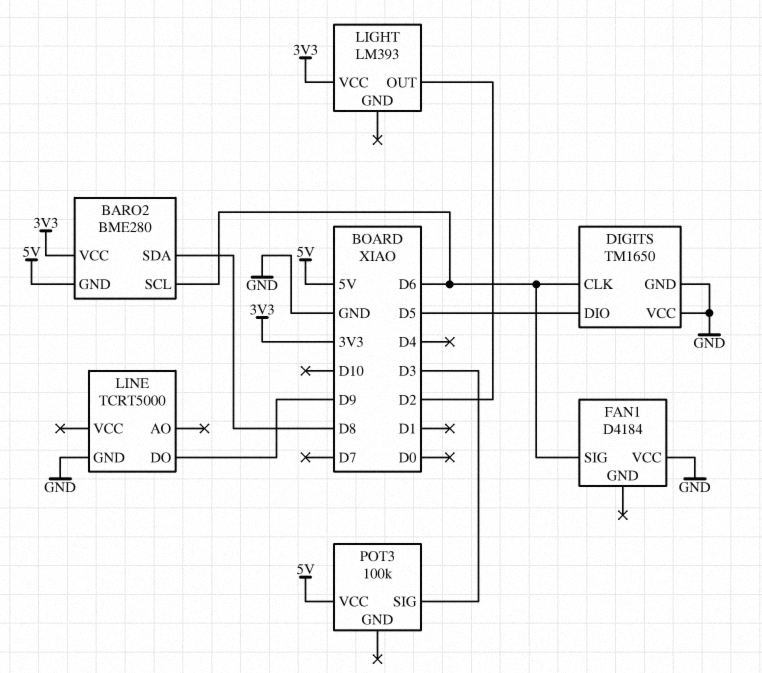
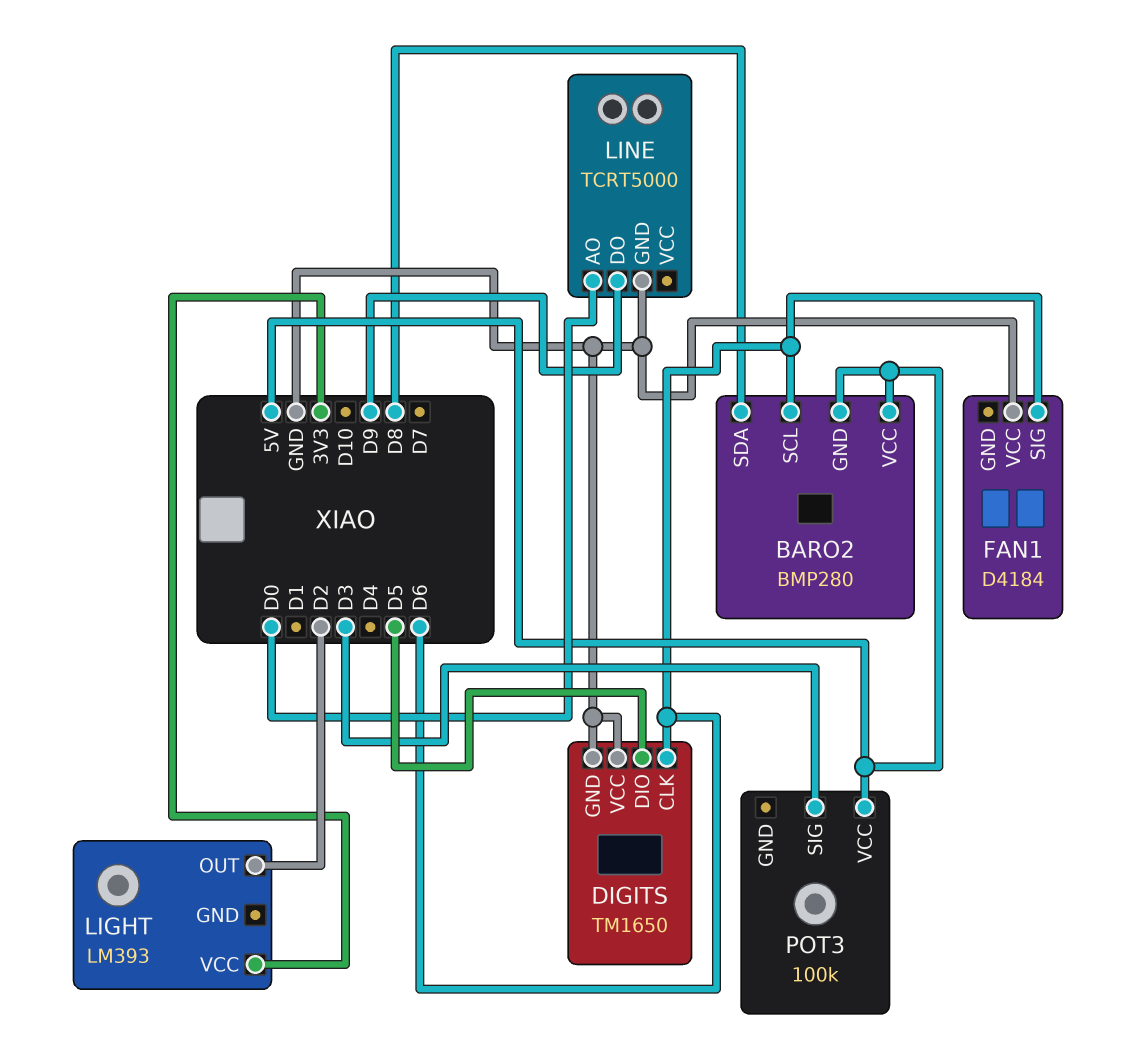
BARO2: BME280 -> BMP280
BARO2 pin VCC: 3V3 -> 5V
LINE pin AO: none -> D0

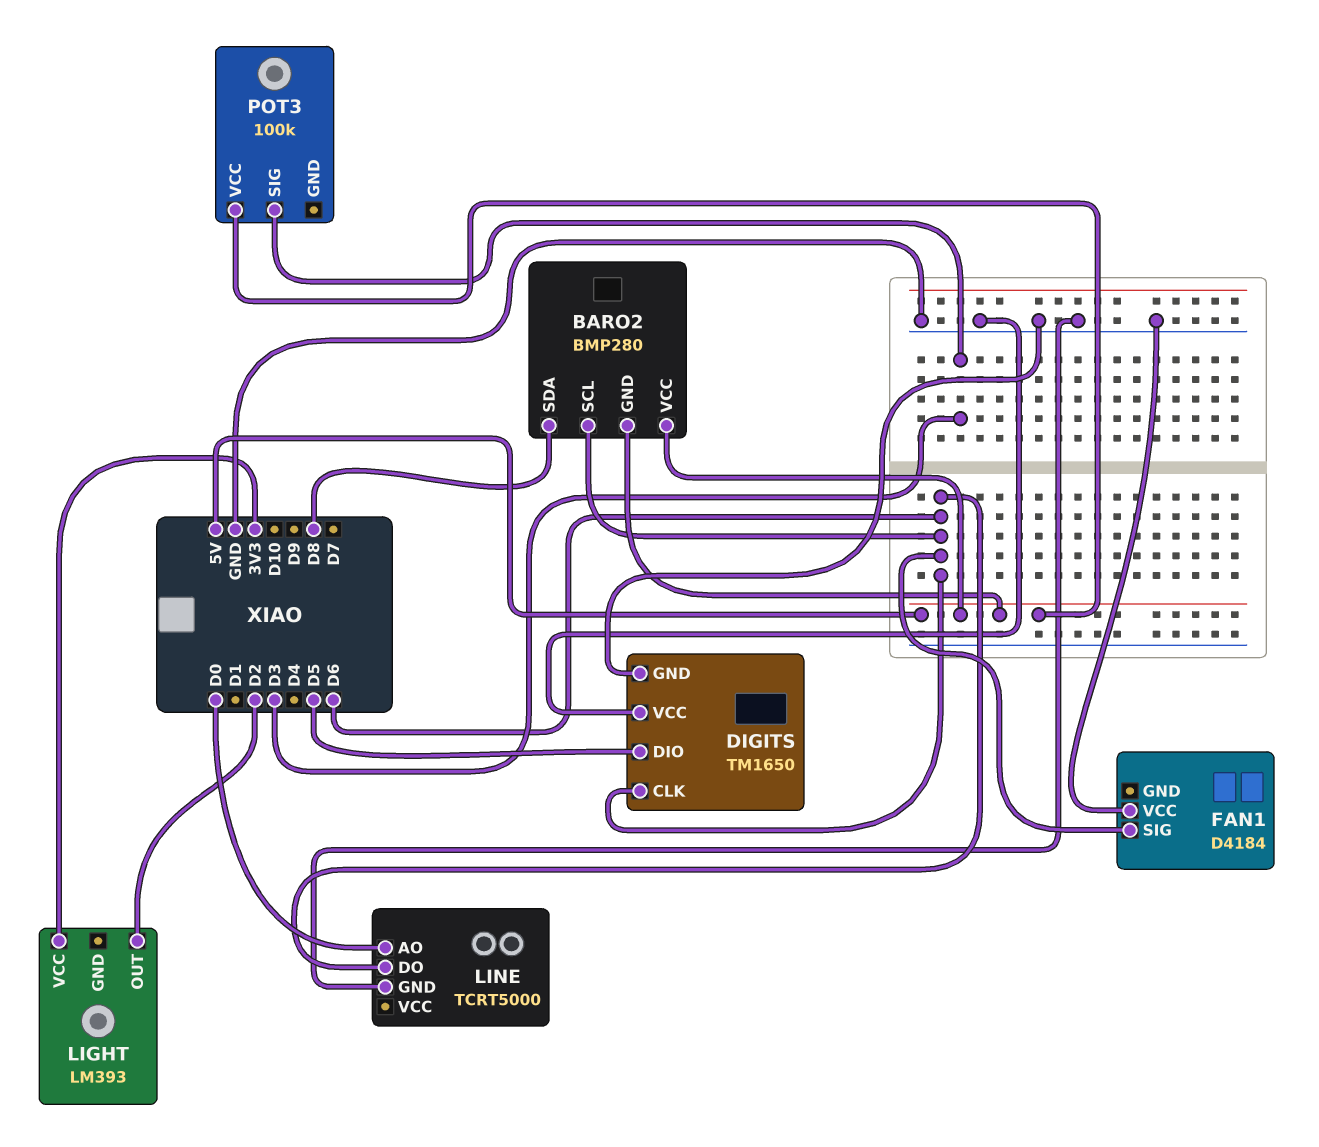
LINE pin DO: D9 -> D6

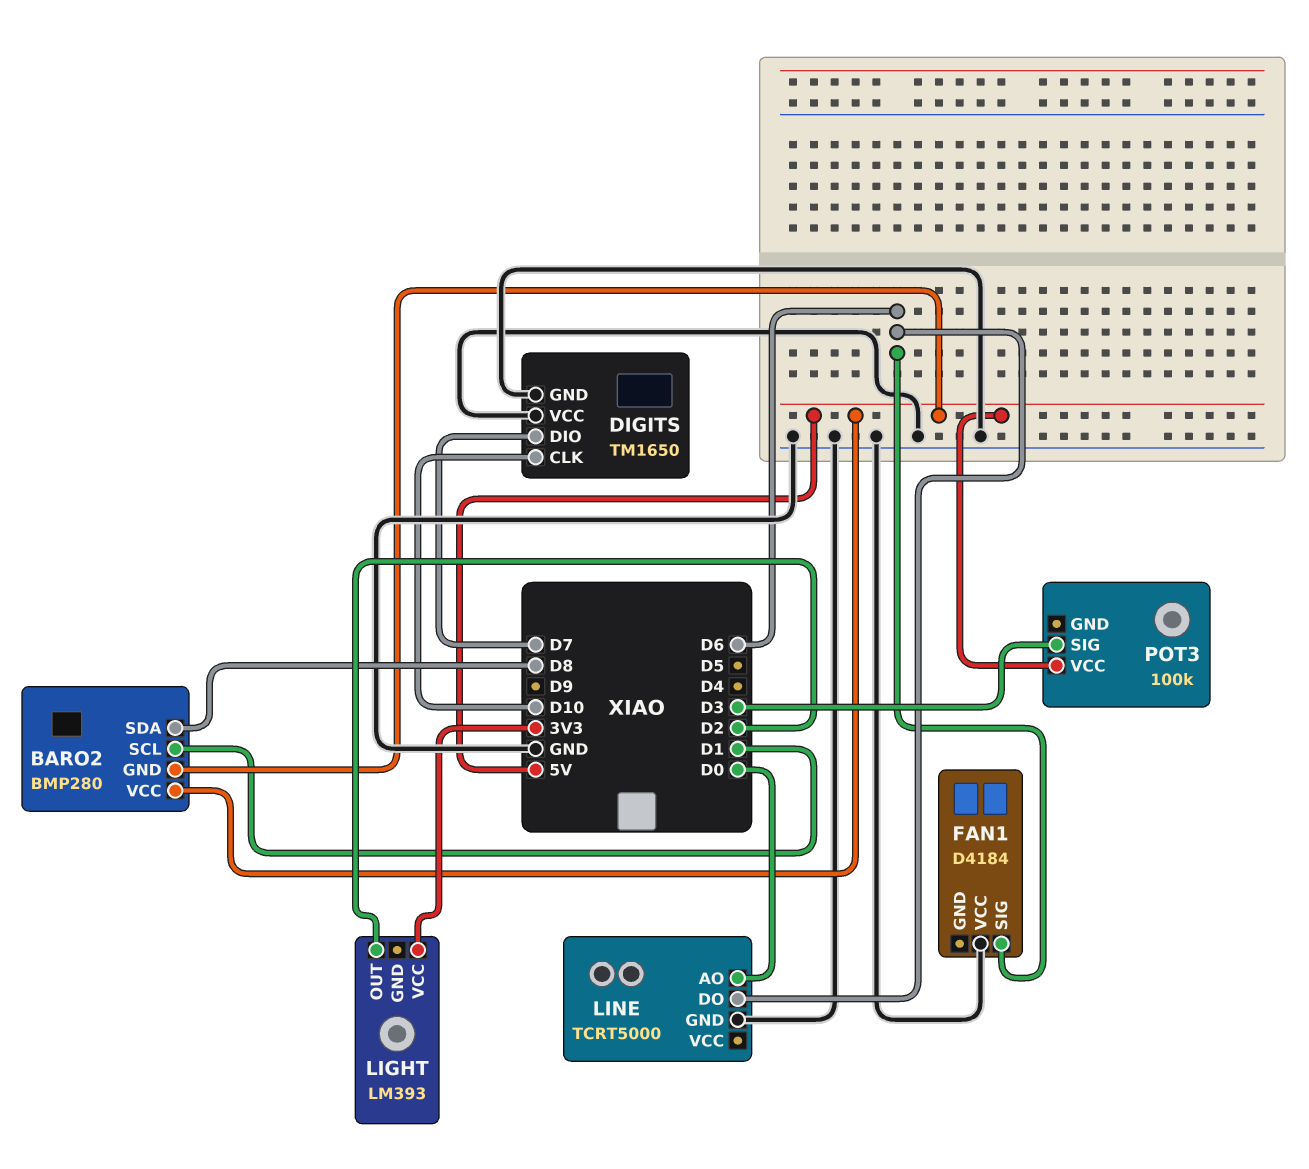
BARO2 pin SCL: D6 -> D1
DIGITS pin CLK: D6 -> D10
DIGITS pin DIO: D5 -> D7

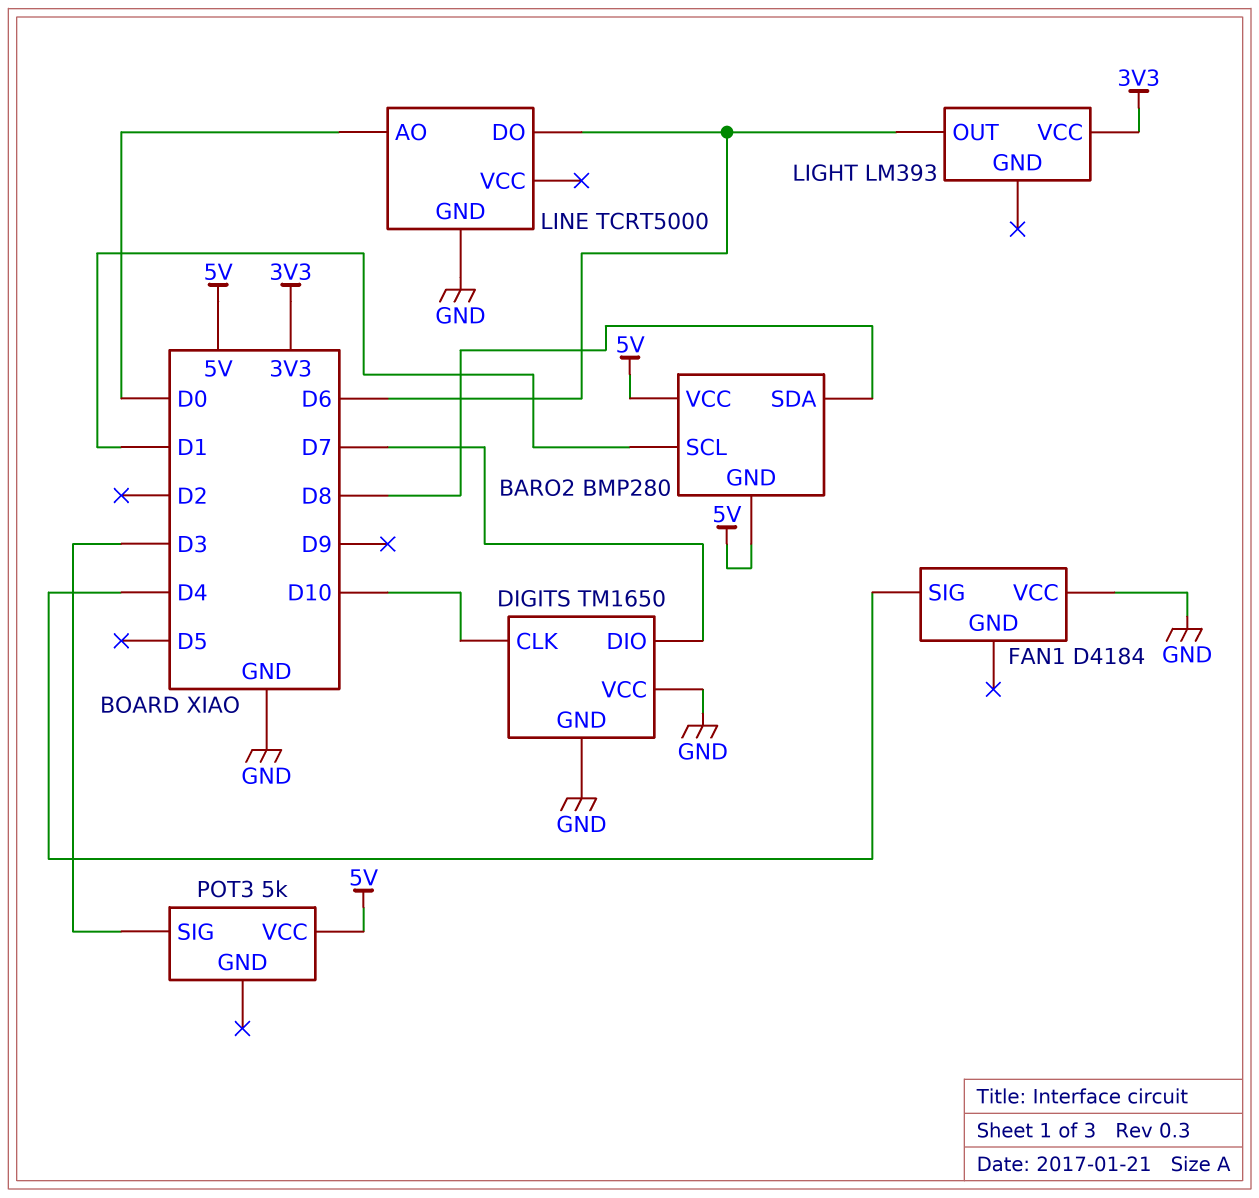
FAN1 pin SIG: D6 -> D4
LIGHT pin OUT: D2 -> D6
POT3: 100k -> 5k

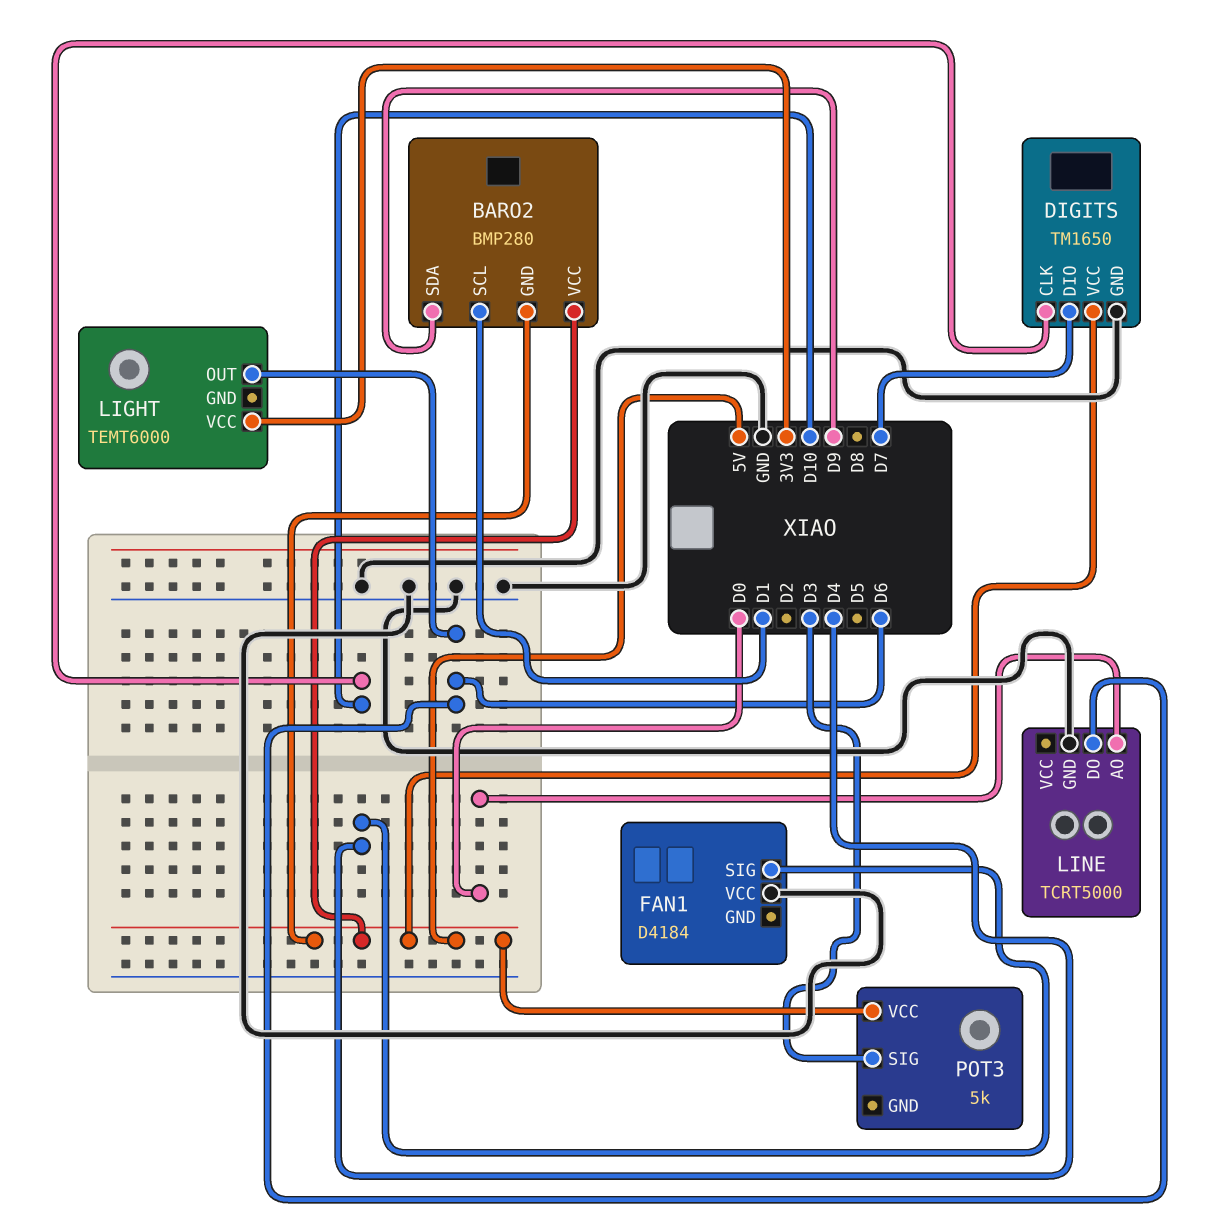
BARO2 pin SDA: D8 -> D9
DIGITS pin VCC: GND -> 5V
LIGHT: LM393 -> TEMT6000

